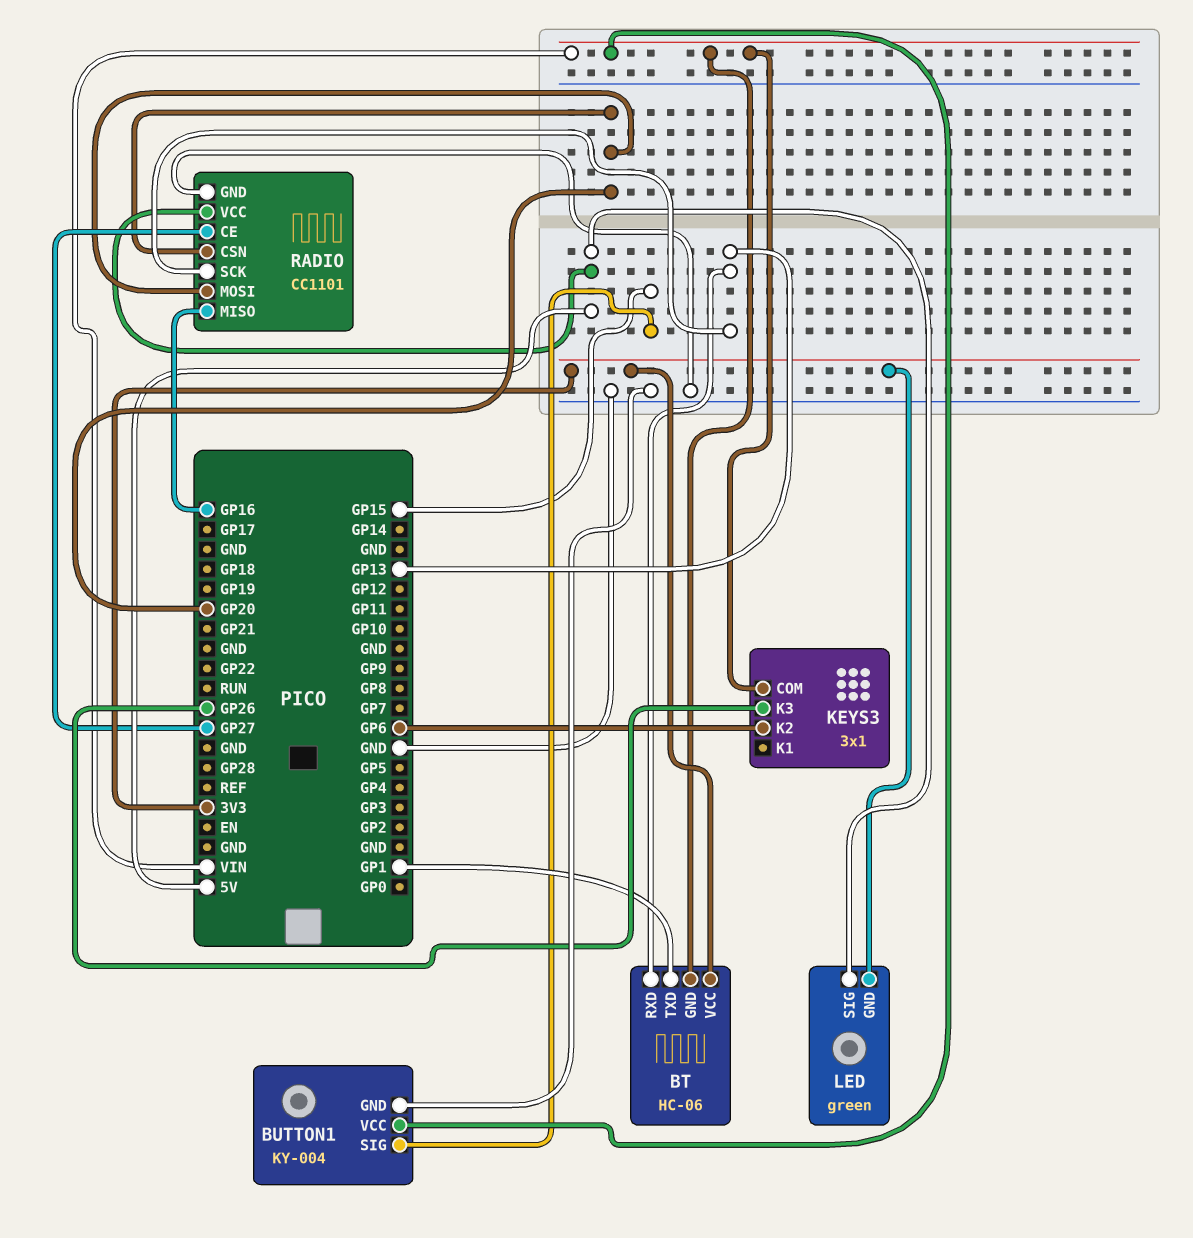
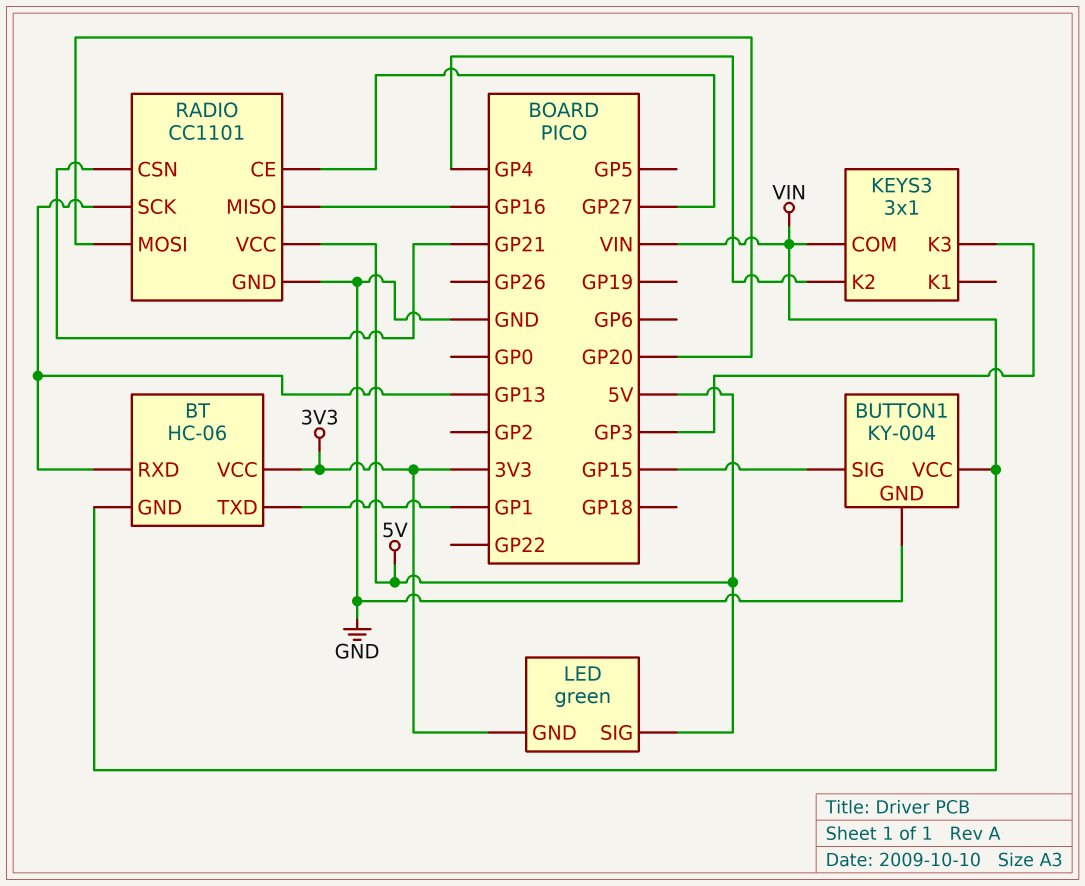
KEYS3 pin K2: GP6 -> GP4
KEYS3 pin K3: GP26 -> GP3
RADIO pin CSN: GP20 -> GP21

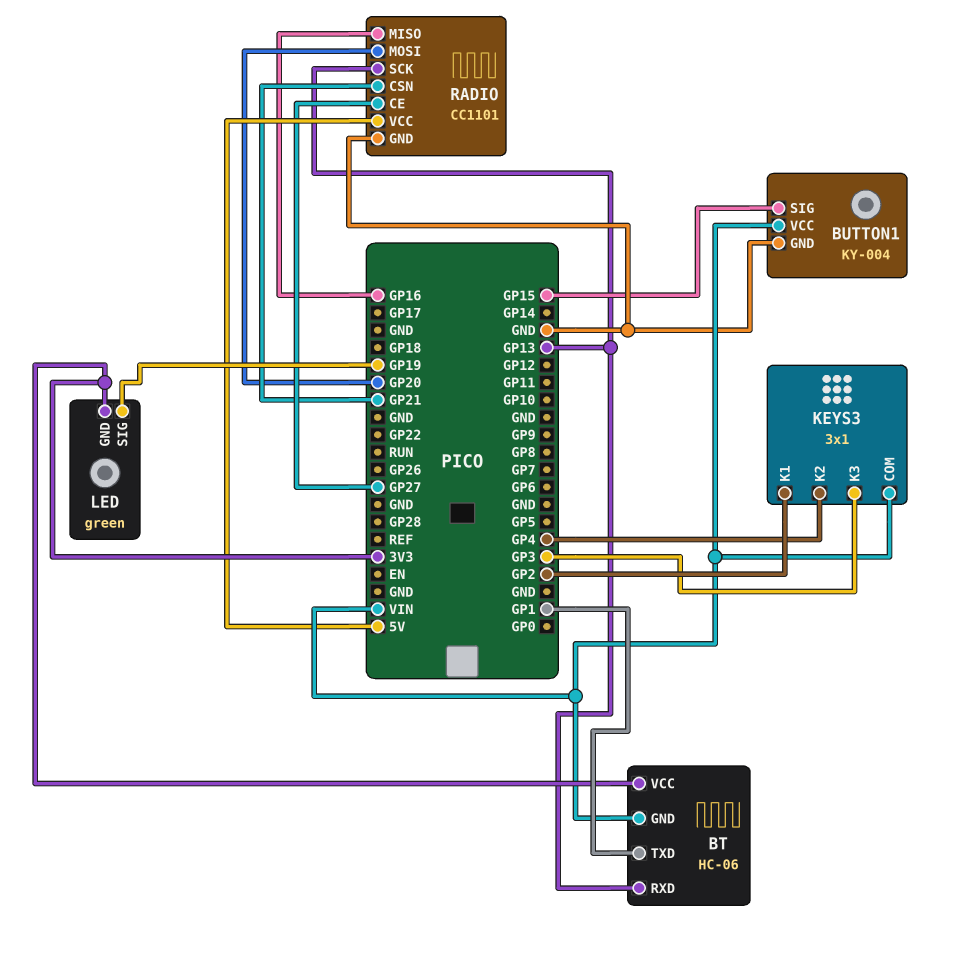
KEYS3 pin K1: none -> GP2
LED pin SIG: 5V -> GP19

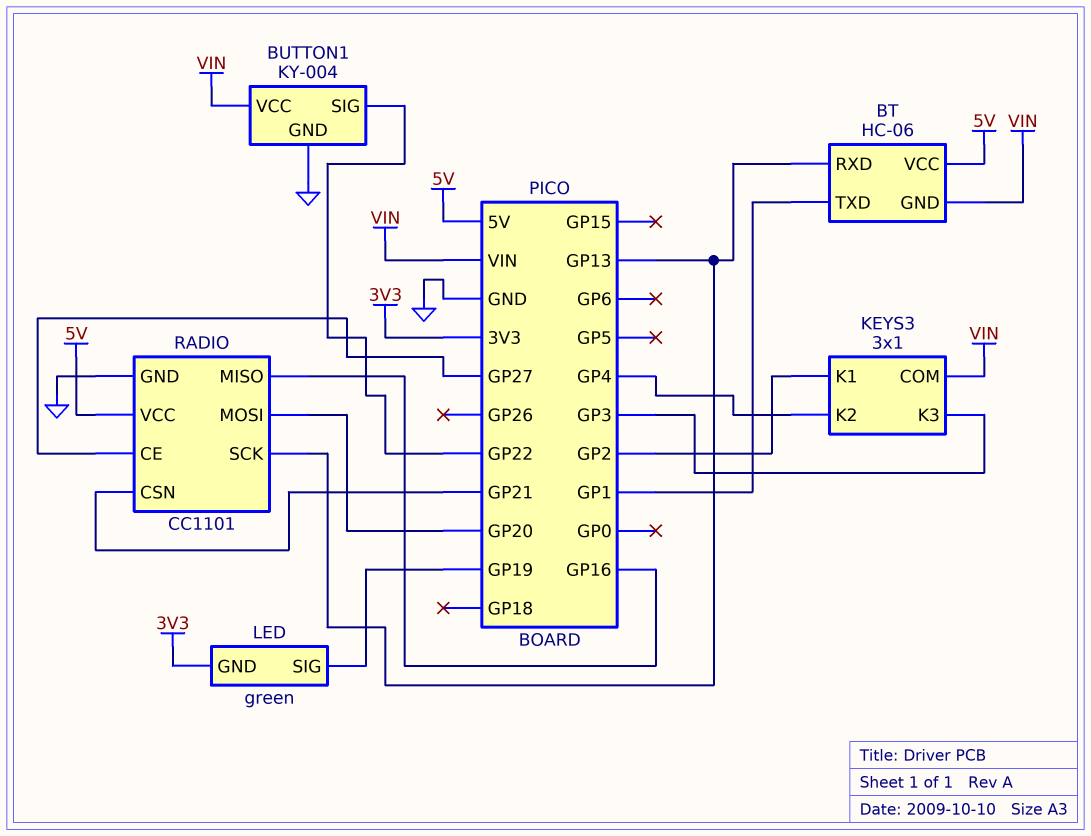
BT pin VCC: 3V3 -> 5V
BUTTON1 pin SIG: GP15 -> GP22

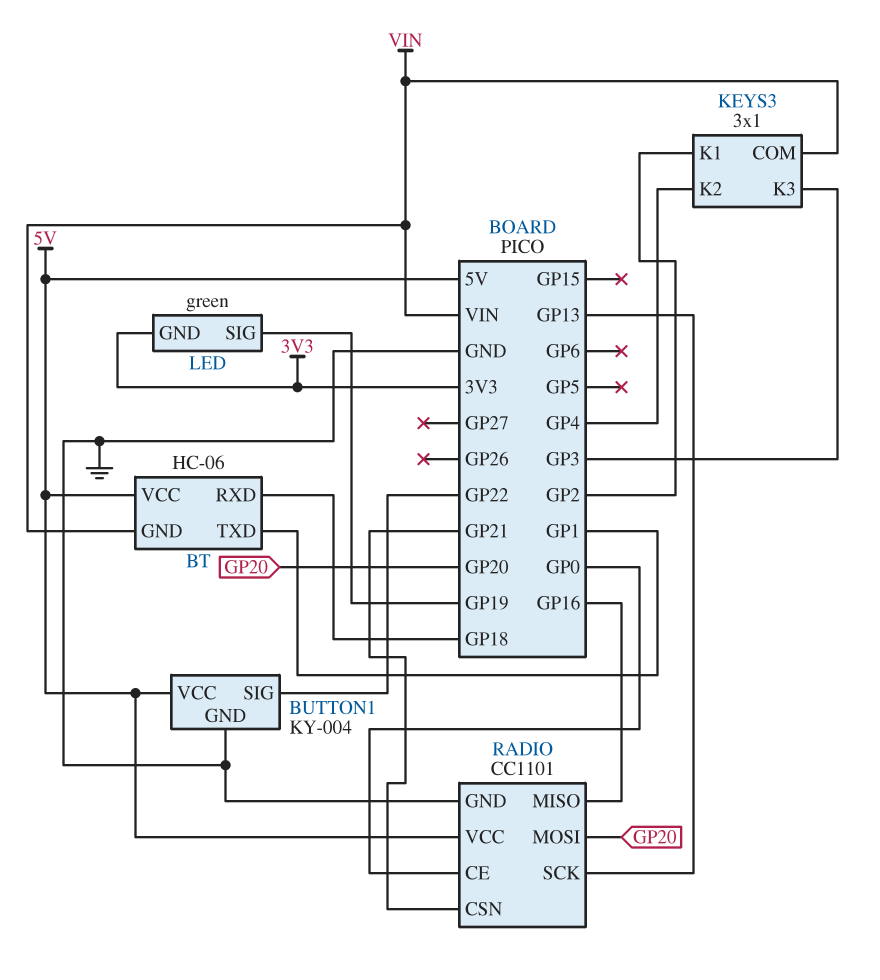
BT pin RXD: GP13 -> GP18
BUTTON1 pin VCC: VIN -> 5V
RADIO pin CE: GP27 -> GP0

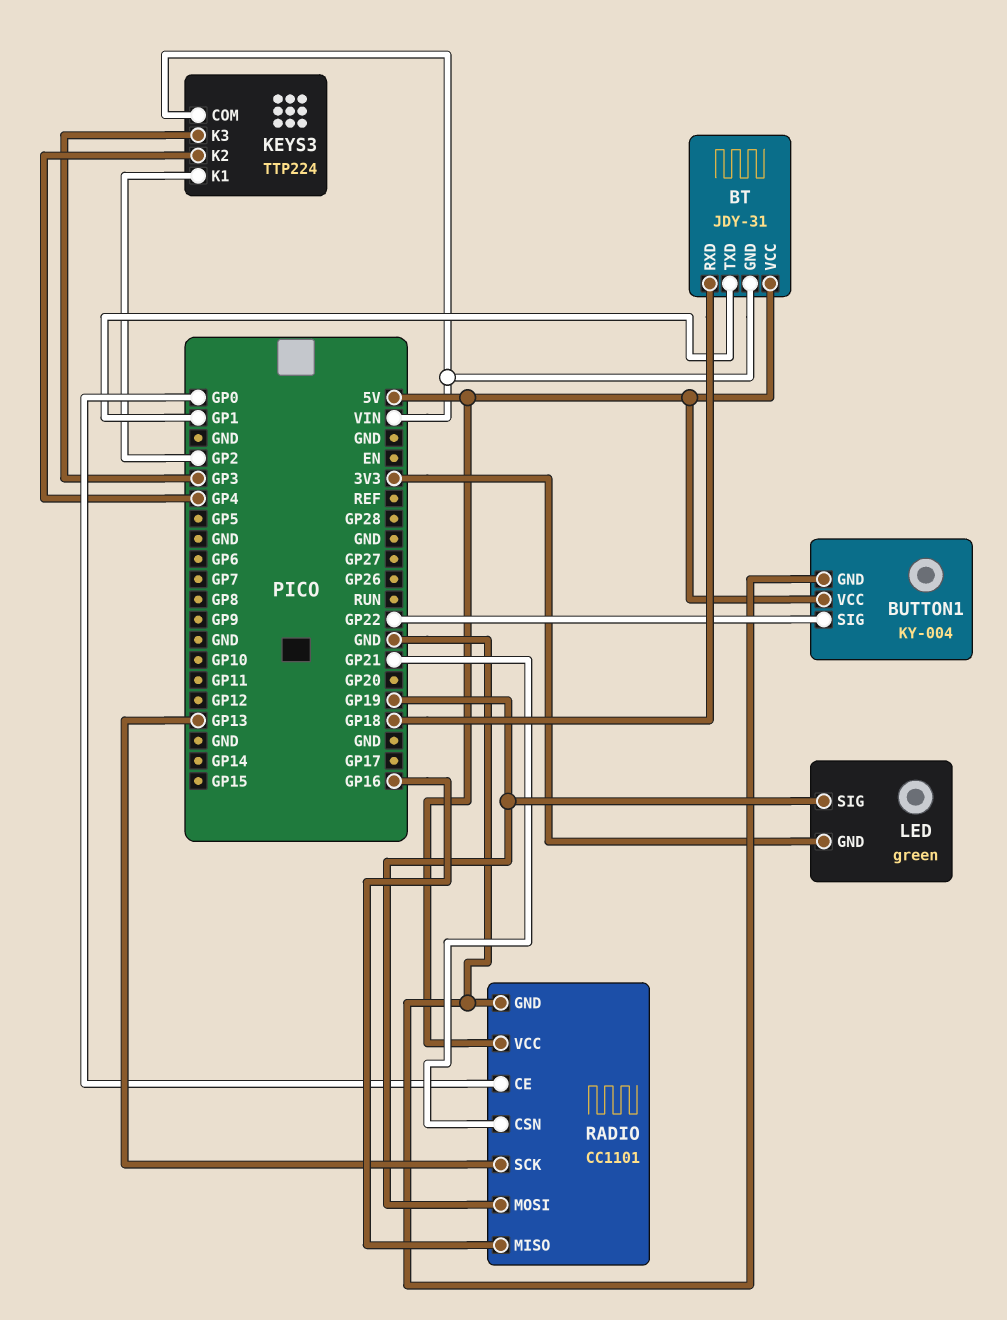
BT: HC-06 -> JDY-31
KEYS3: 3x1 -> TTP224
RADIO pin MOSI: GP20 -> GP19

